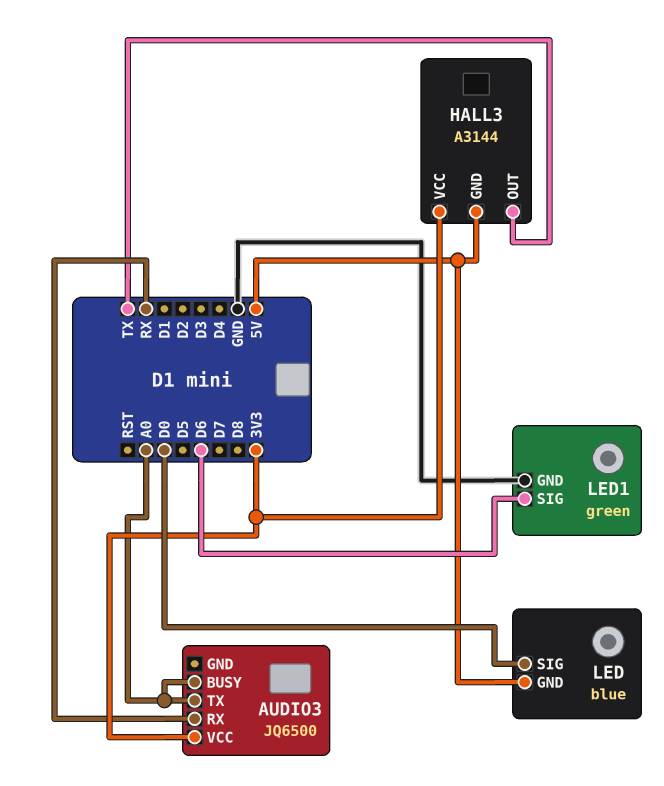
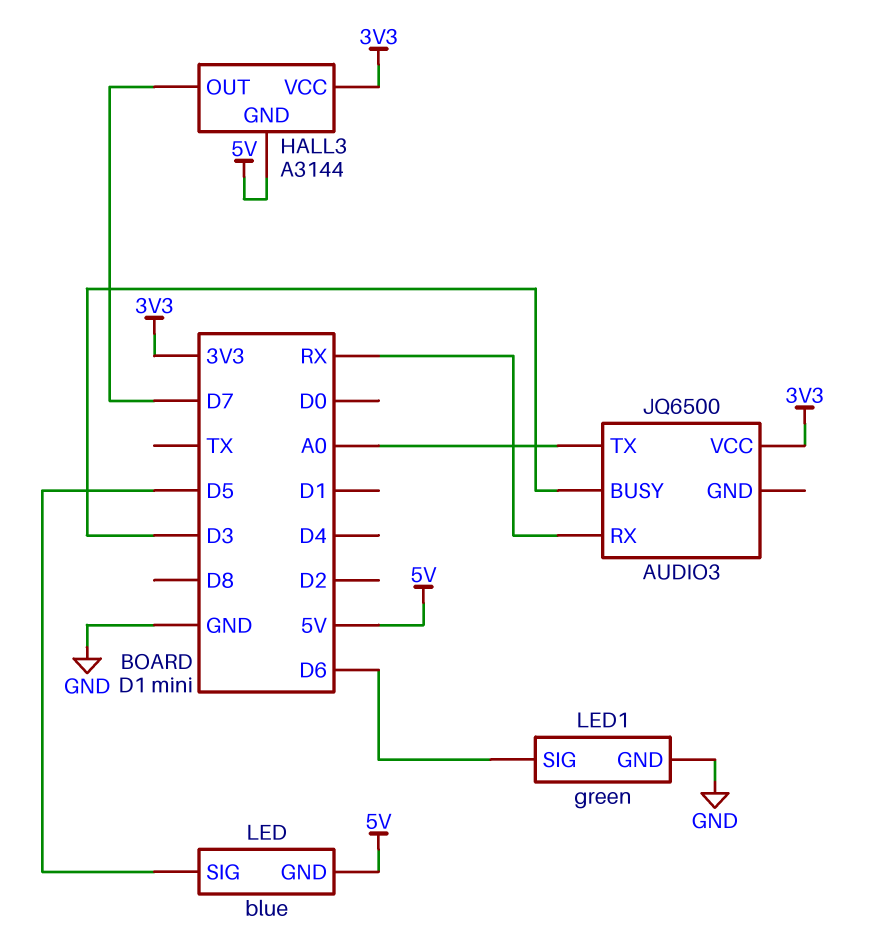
AUDIO3 pin BUSY: A0 -> D3
HALL3 pin OUT: TX -> D7
LED pin SIG: D0 -> D5

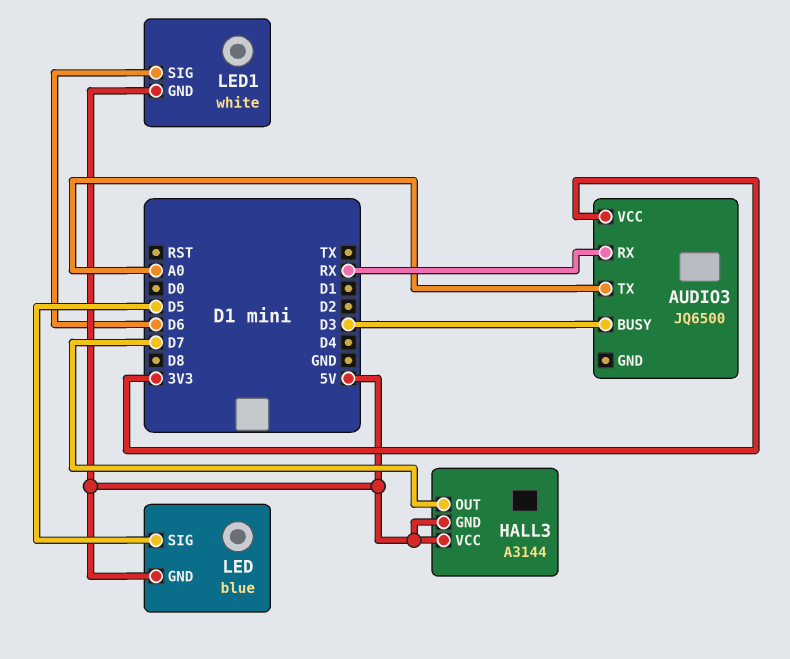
HALL3 pin VCC: 3V3 -> 5V
LED1: green -> white
LED1 pin GND: GND -> 5V

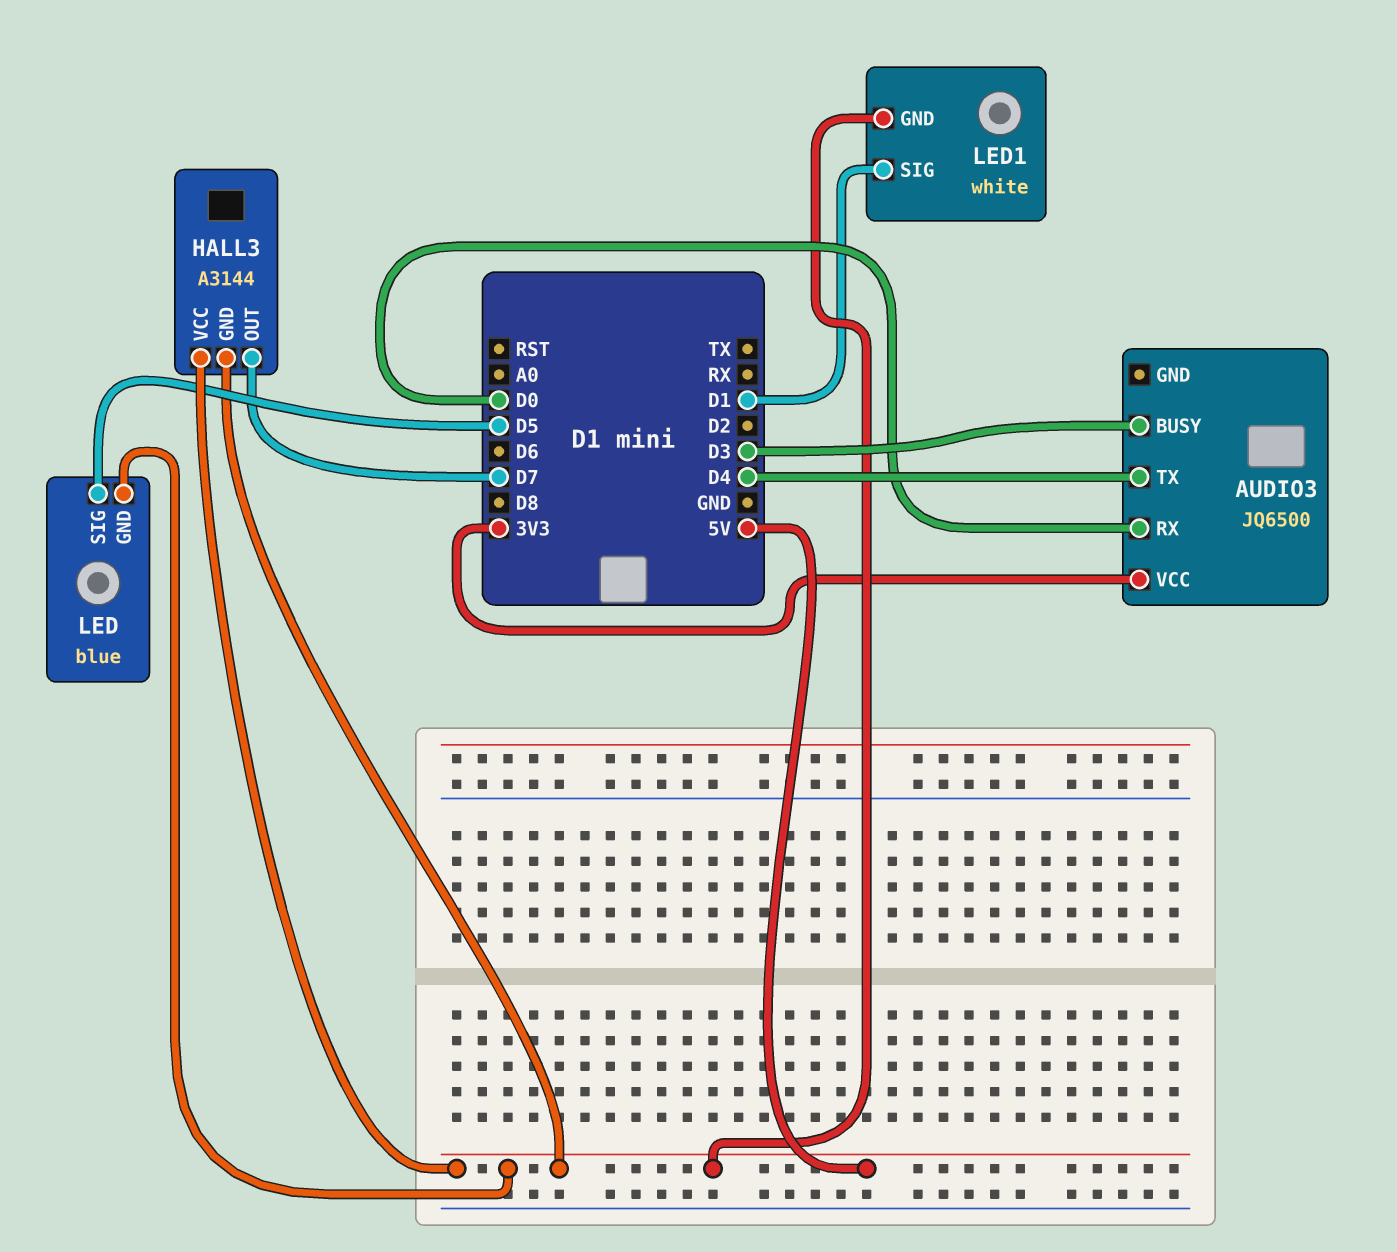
AUDIO3 pin RX: RX -> D0
AUDIO3 pin TX: A0 -> D4
LED1 pin SIG: D6 -> D1

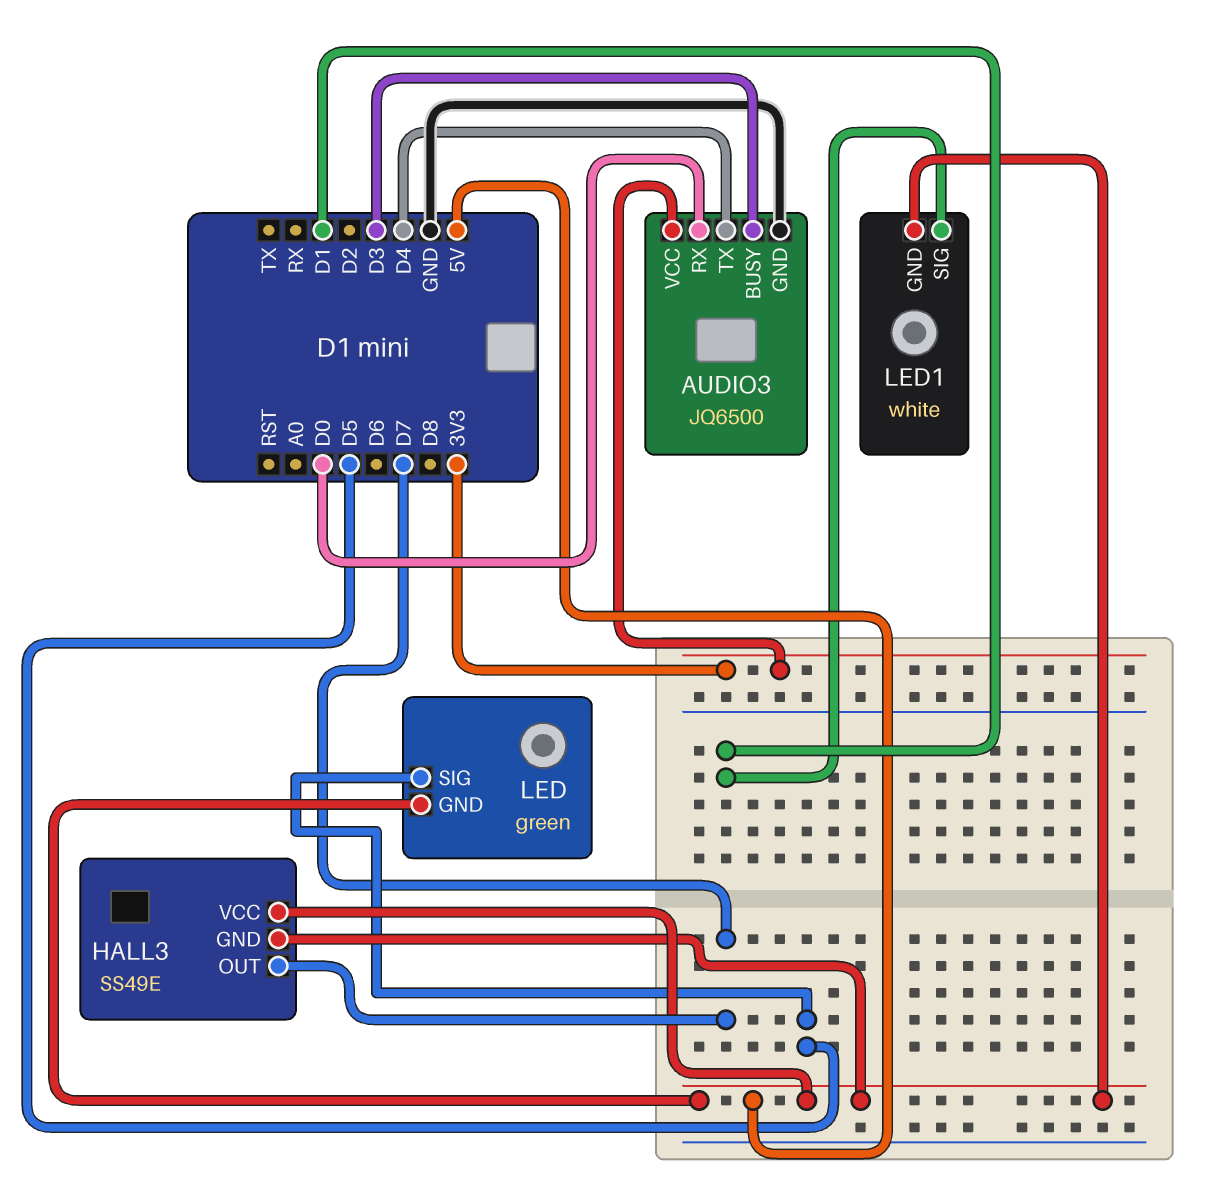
AUDIO3 pin GND: none -> GND
HALL3: A3144 -> SS49E
LED: blue -> green

